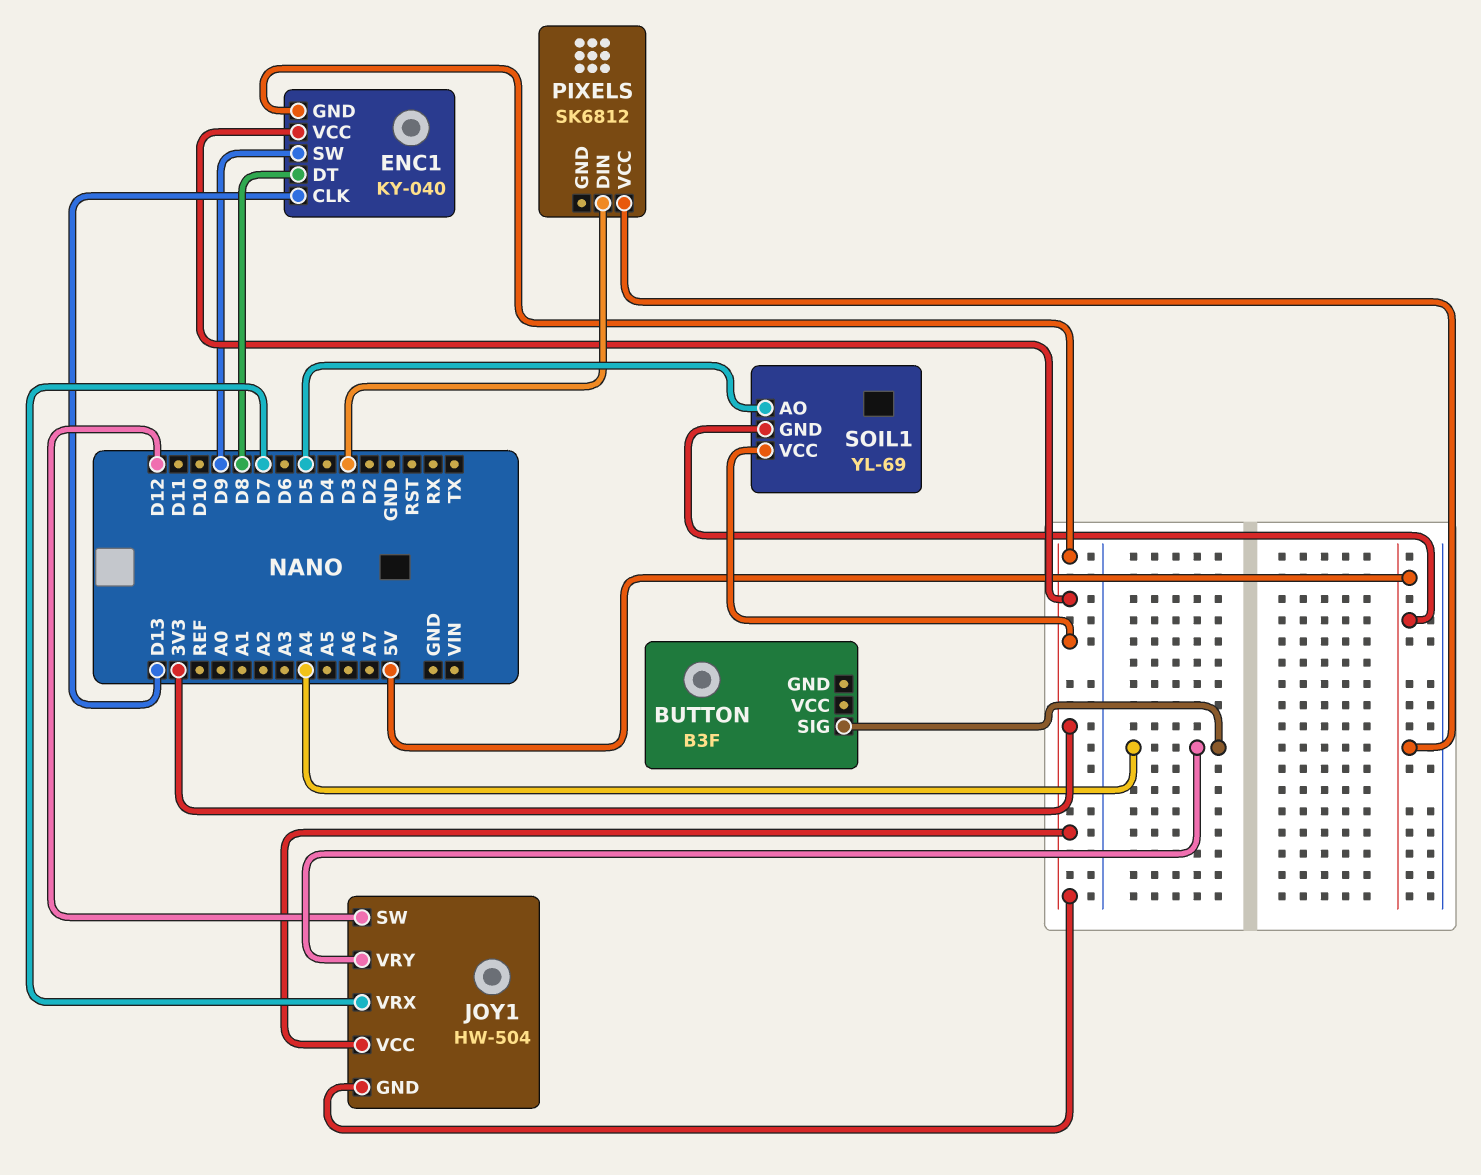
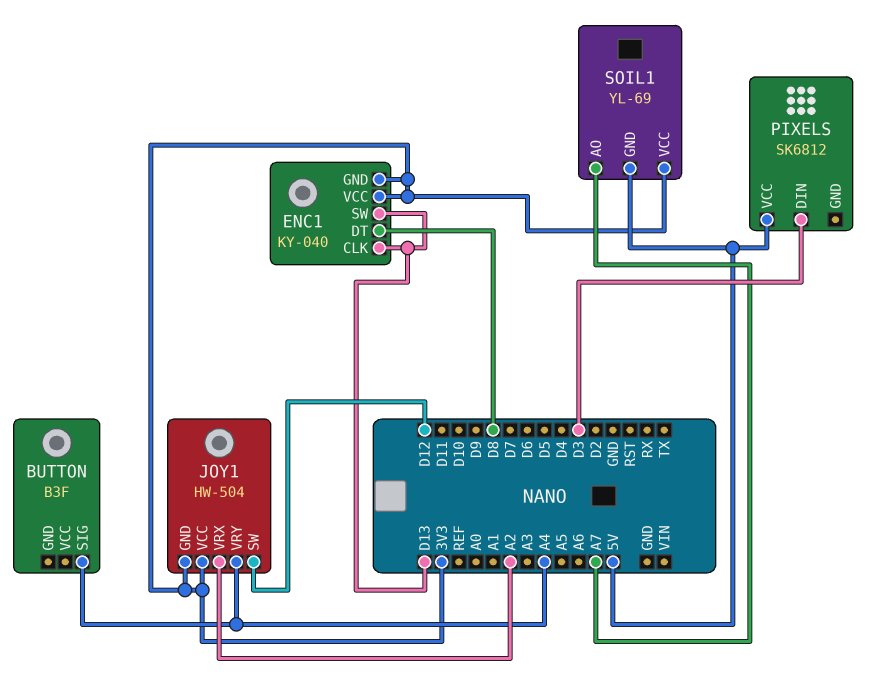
ENC1 pin SW: D9 -> D13
JOY1 pin VRX: D7 -> A2
SOIL1 pin AO: D5 -> A7

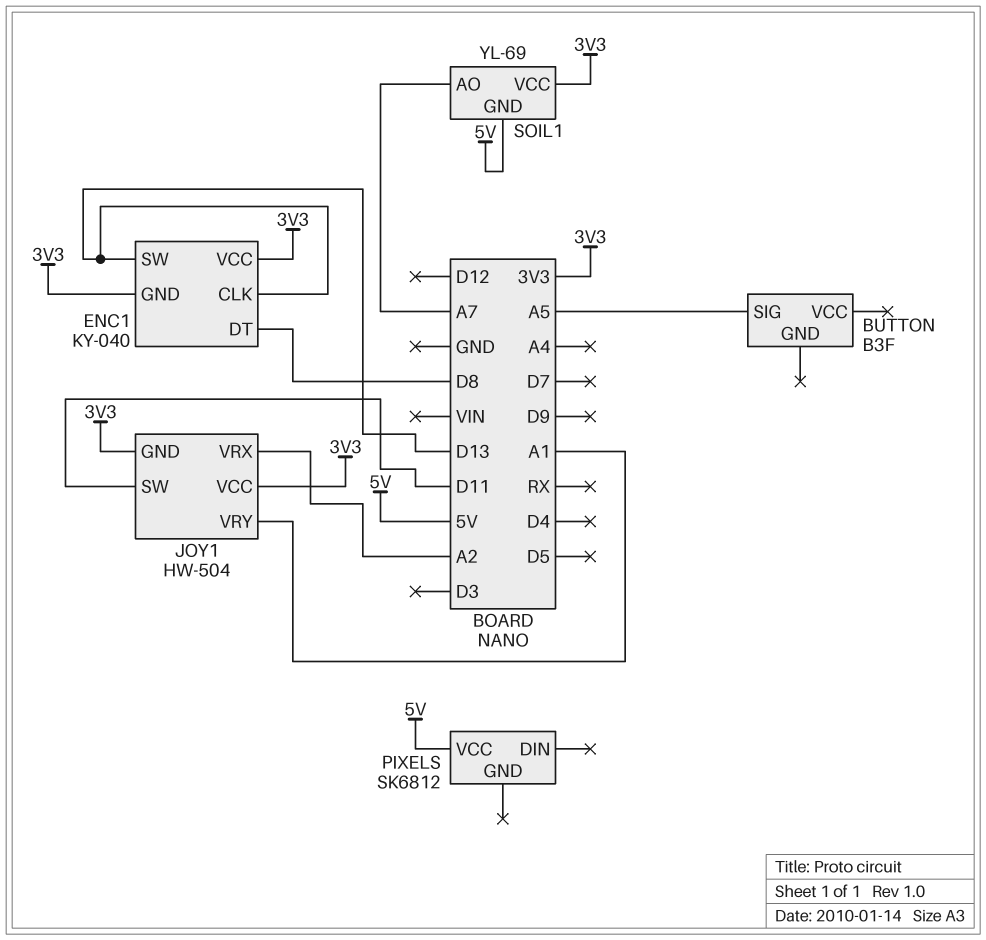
BUTTON pin SIG: A4 -> A5
JOY1 pin SW: D12 -> D11
JOY1 pin VRY: A4 -> A1
PIXELS pin DIN: D3 -> none

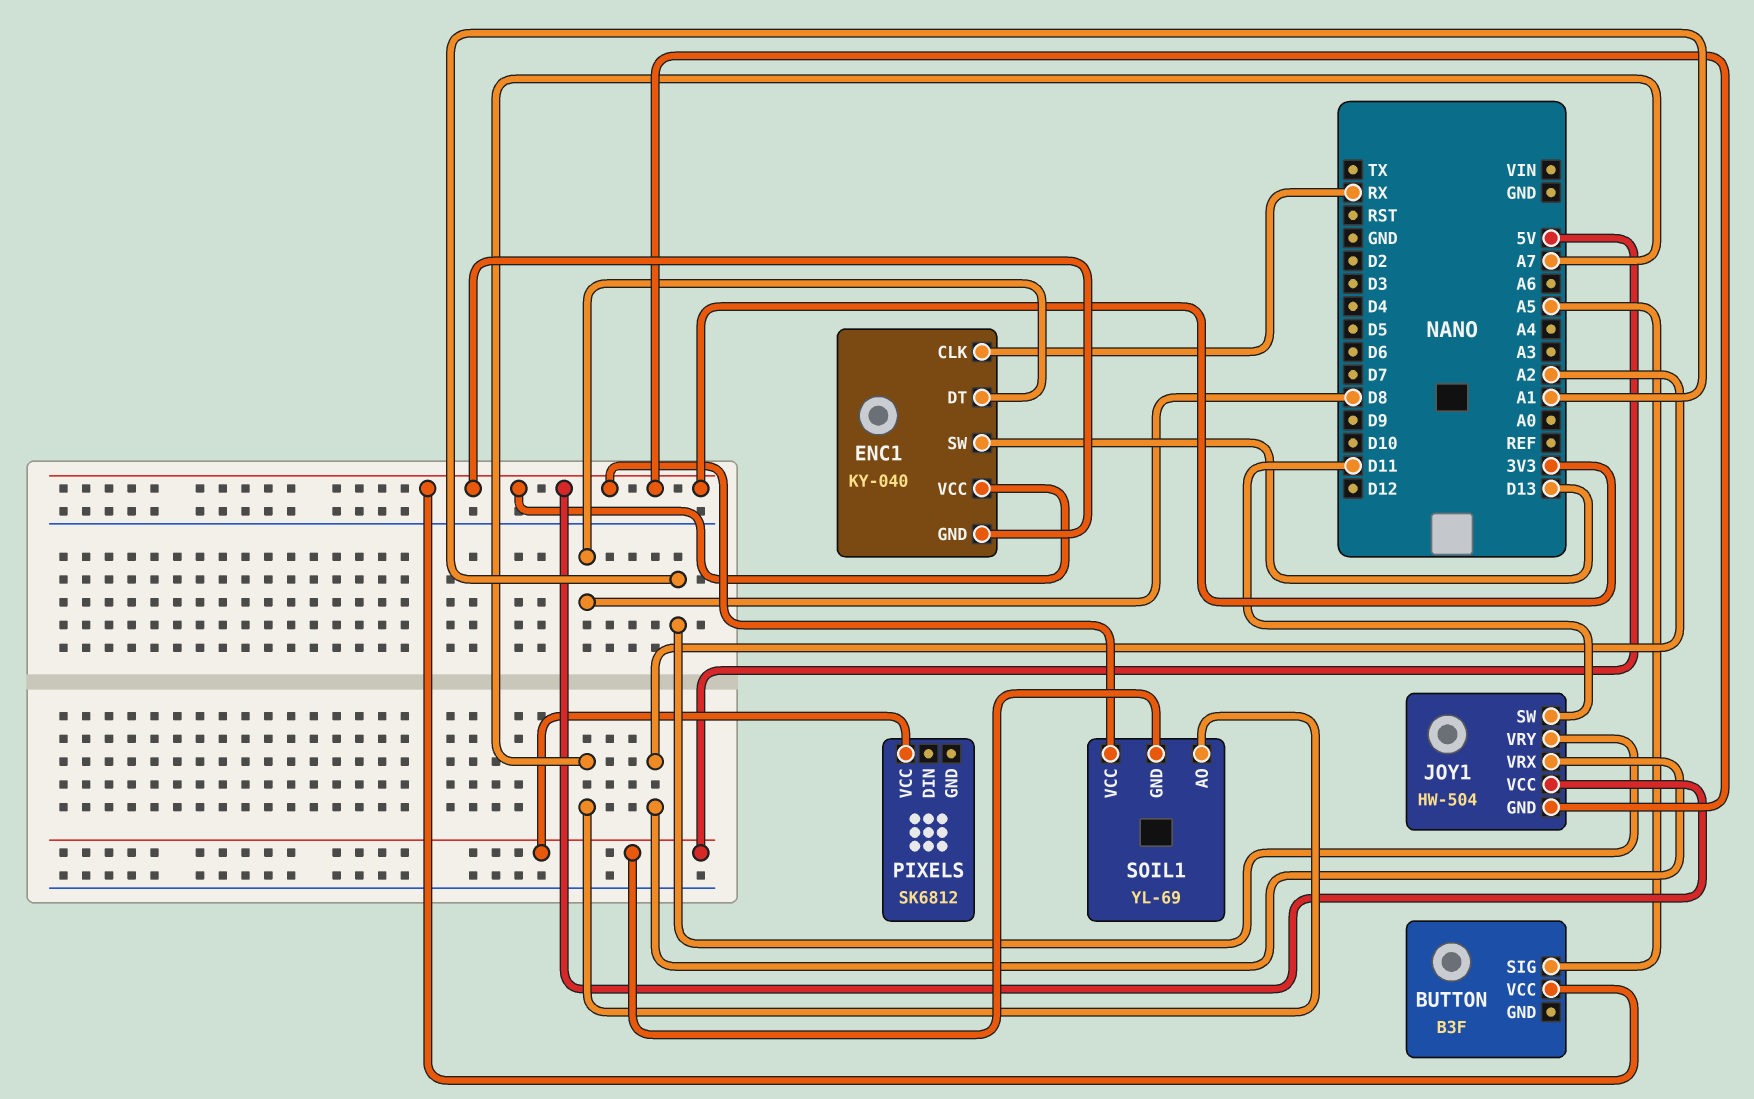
BUTTON pin VCC: none -> 3V3
ENC1 pin CLK: D13 -> RX

